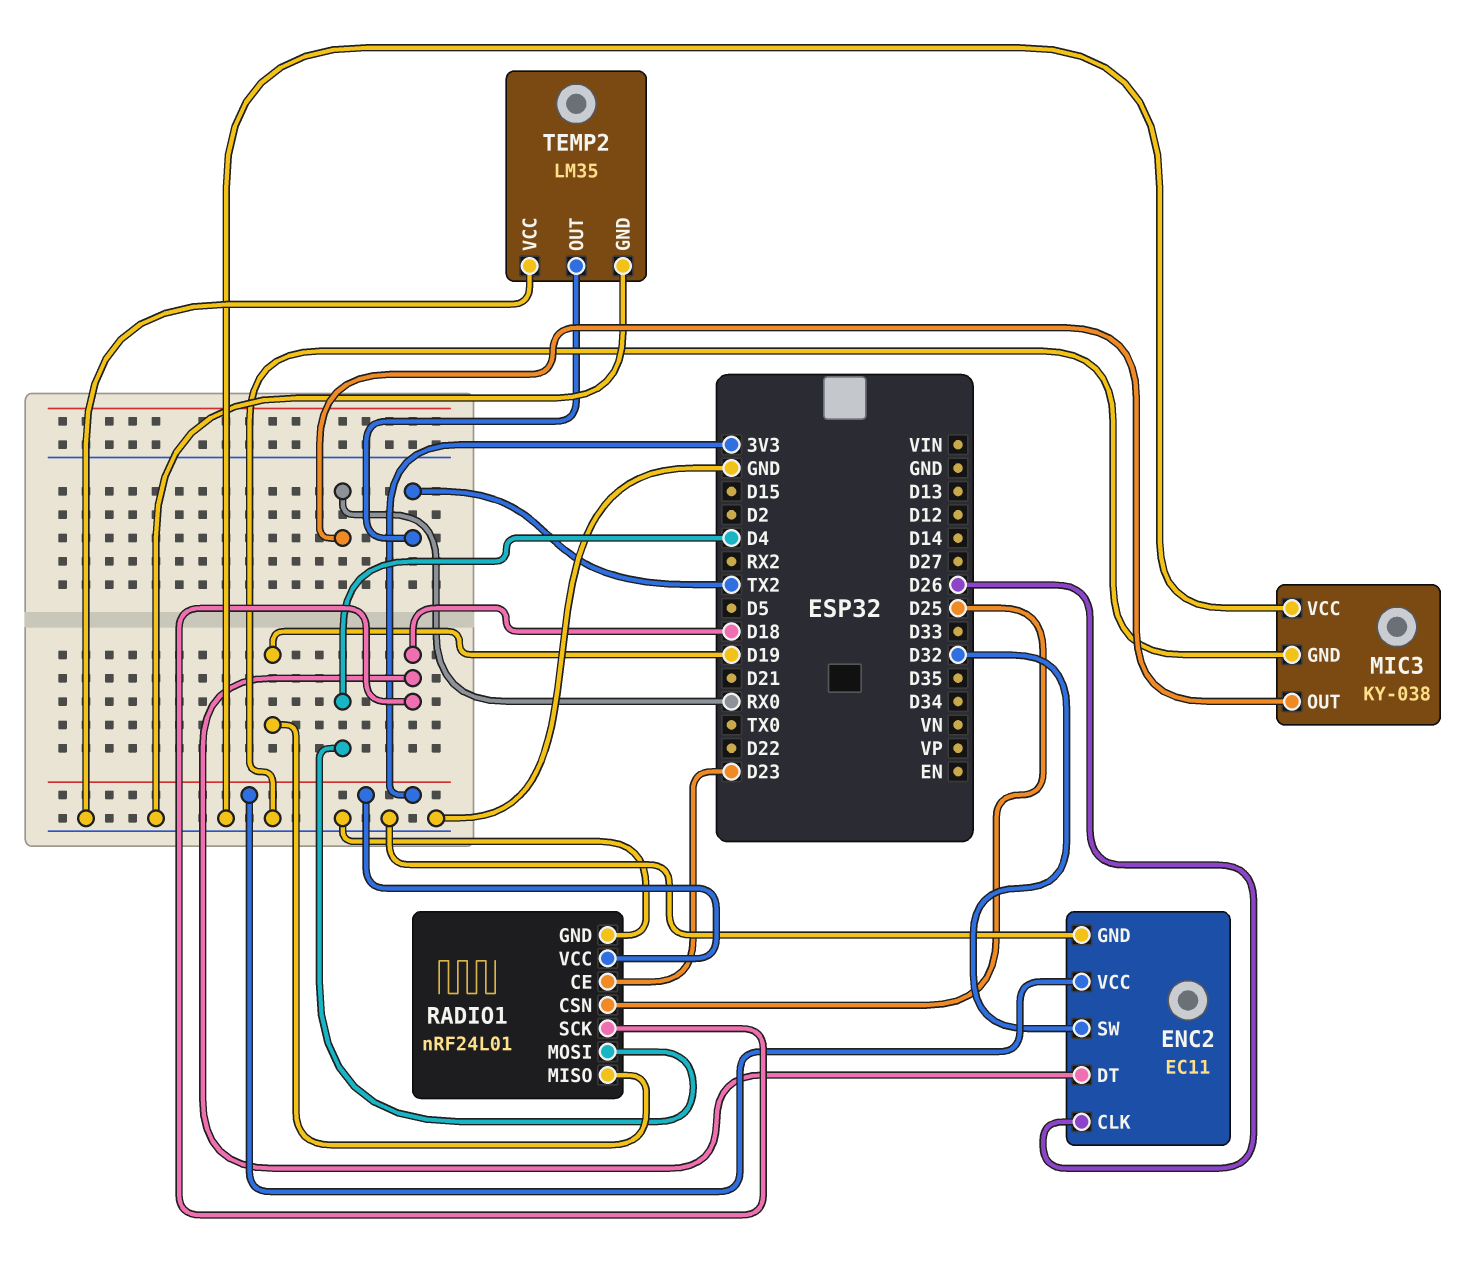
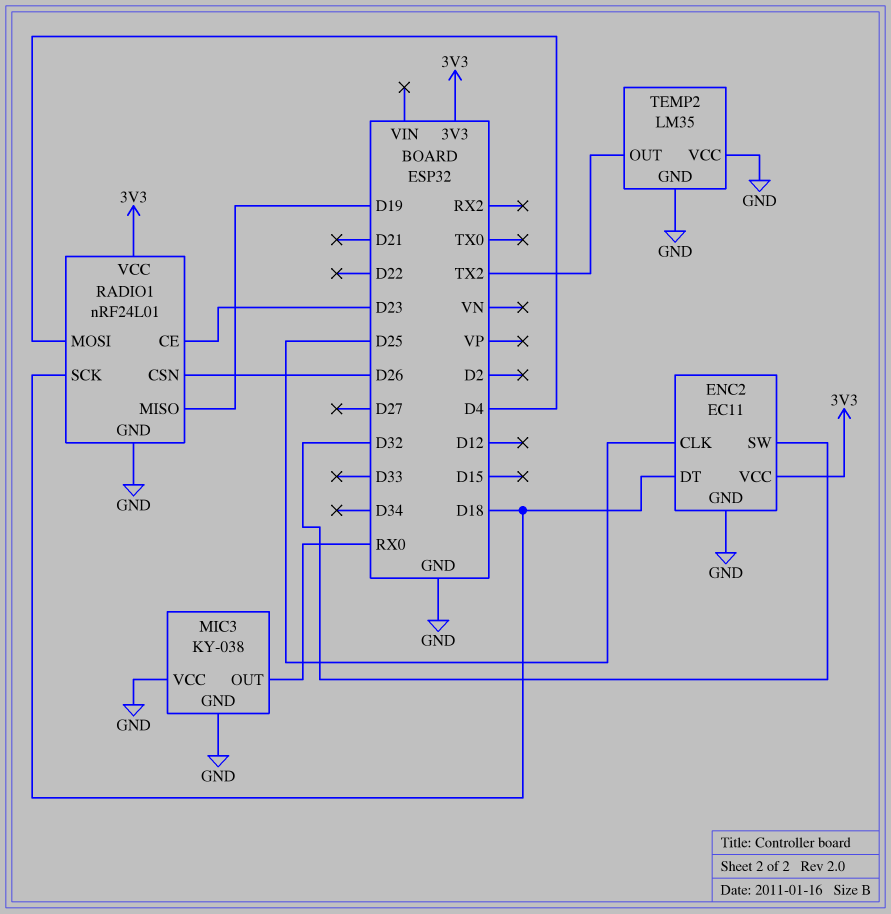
ENC2 pin CLK: D26 -> D25
RADIO1 pin CSN: D25 -> D26

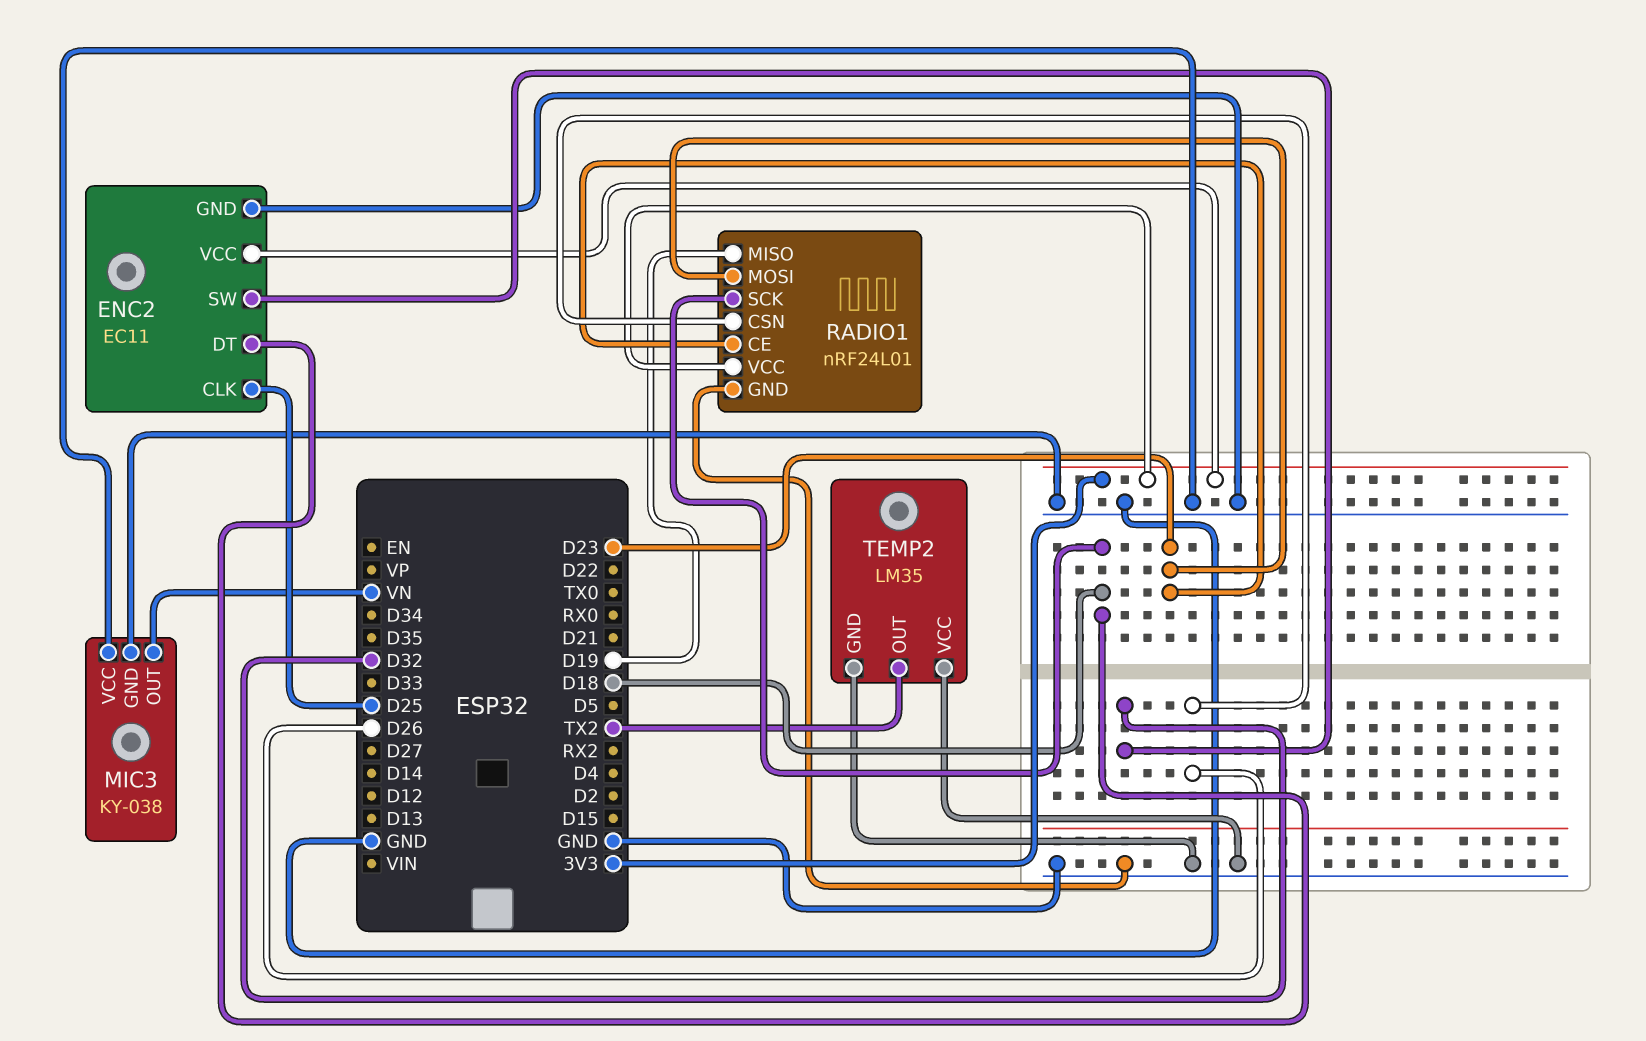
MIC3 pin OUT: RX0 -> VN
RADIO1 pin MOSI: D4 -> D23

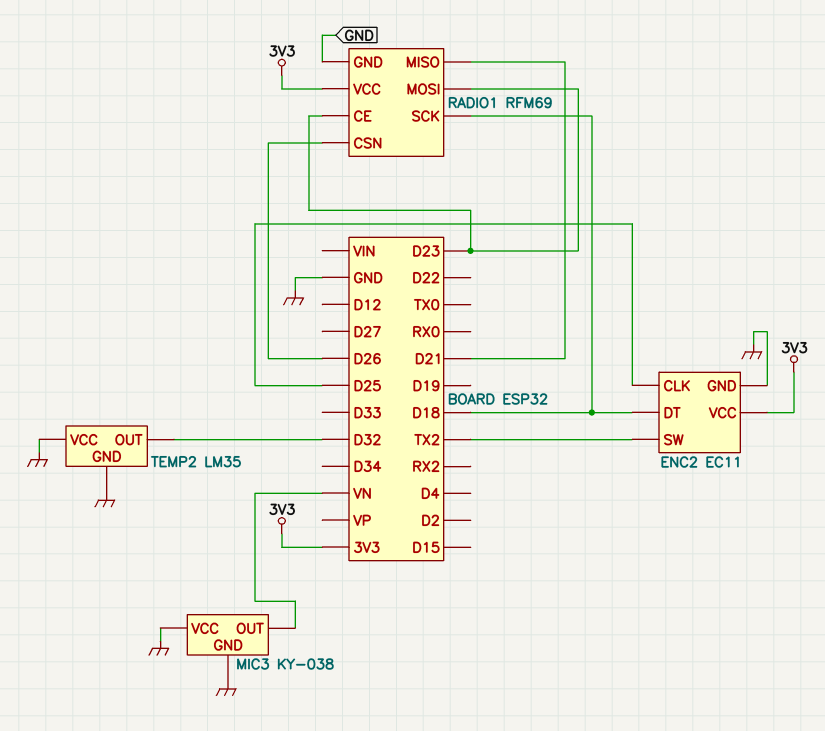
ENC2 pin SW: D32 -> TX2
RADIO1: nRF24L01 -> RFM69
RADIO1 pin MISO: D19 -> D21
TEMP2 pin OUT: TX2 -> D32

